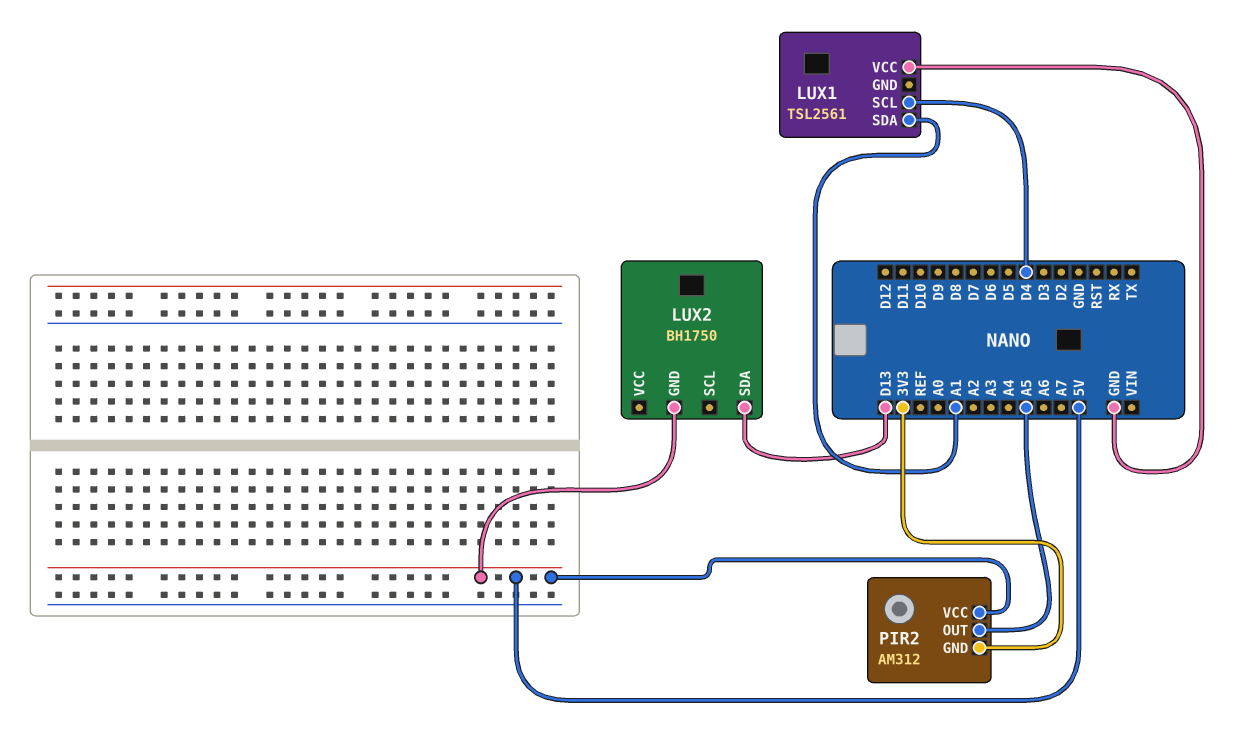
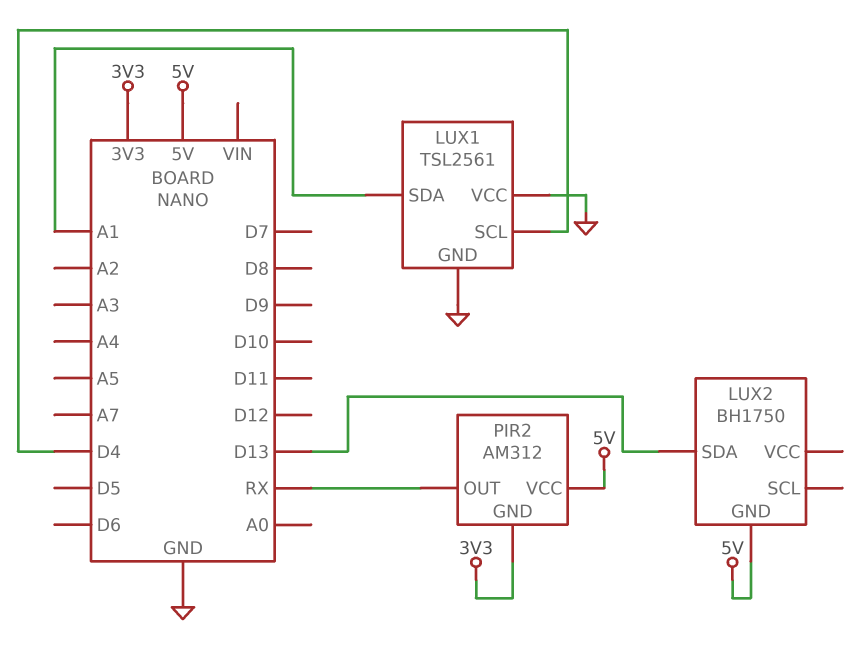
LUX1 pin GND: none -> GND
PIR2 pin OUT: A5 -> RX

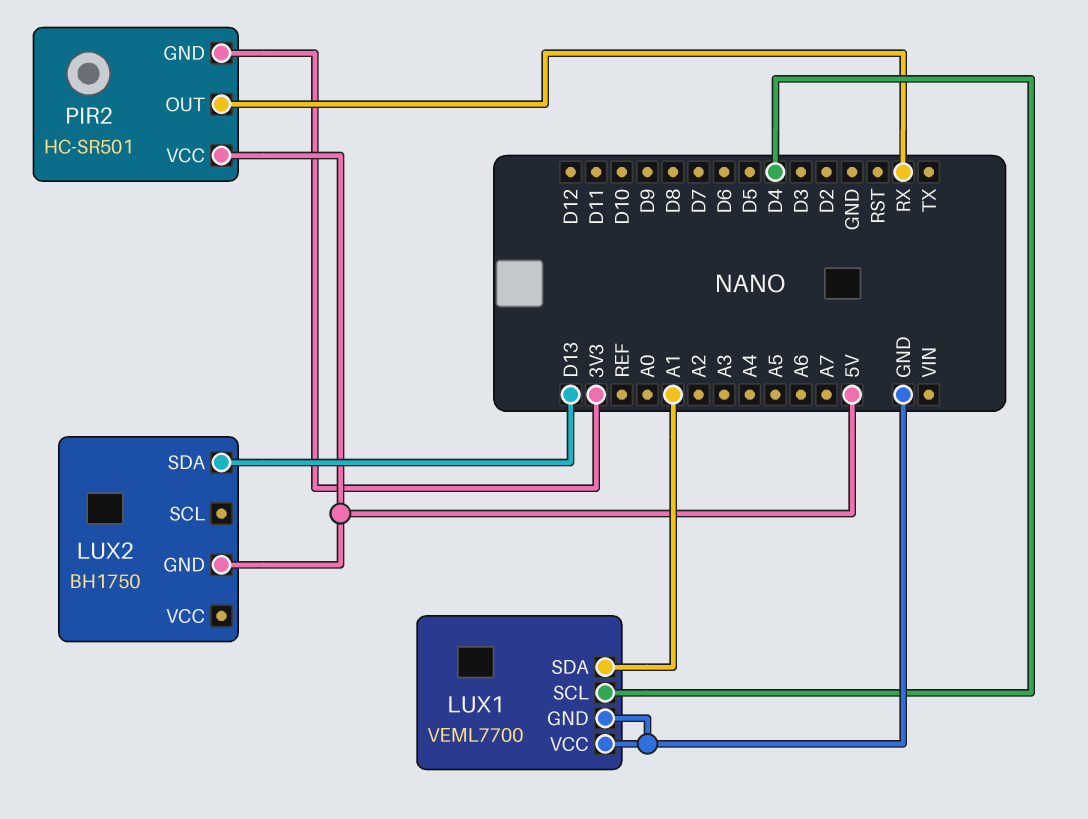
LUX1: TSL2561 -> VEML7700
PIR2: AM312 -> HC-SR501

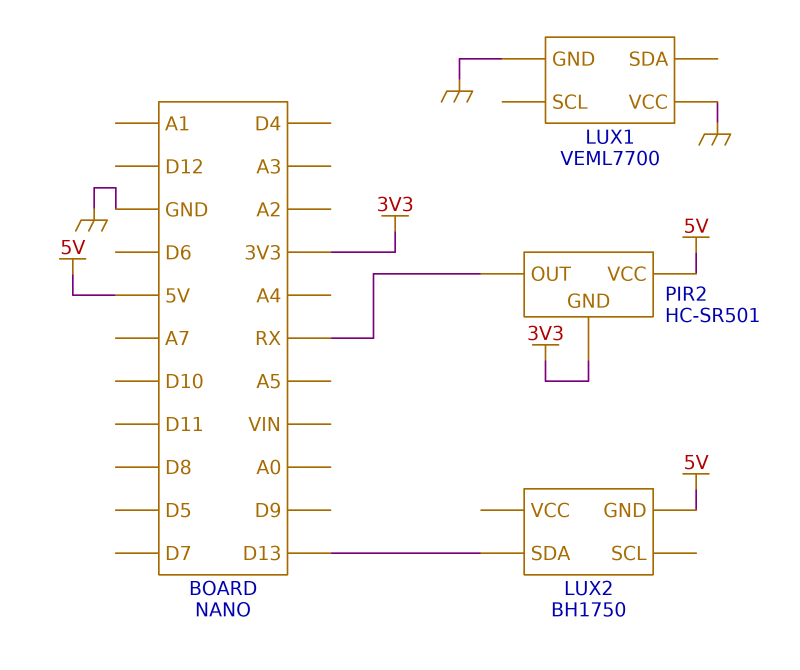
LUX1 pin SCL: D4 -> none
LUX1 pin SDA: A1 -> none

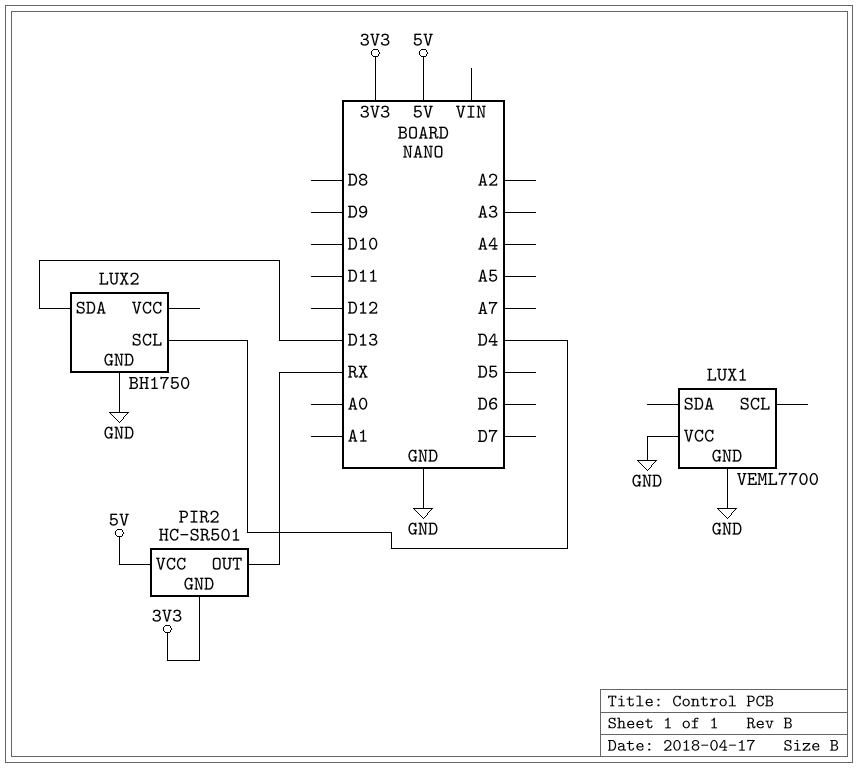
LUX2 pin GND: 5V -> GND
LUX2 pin SCL: none -> D4

